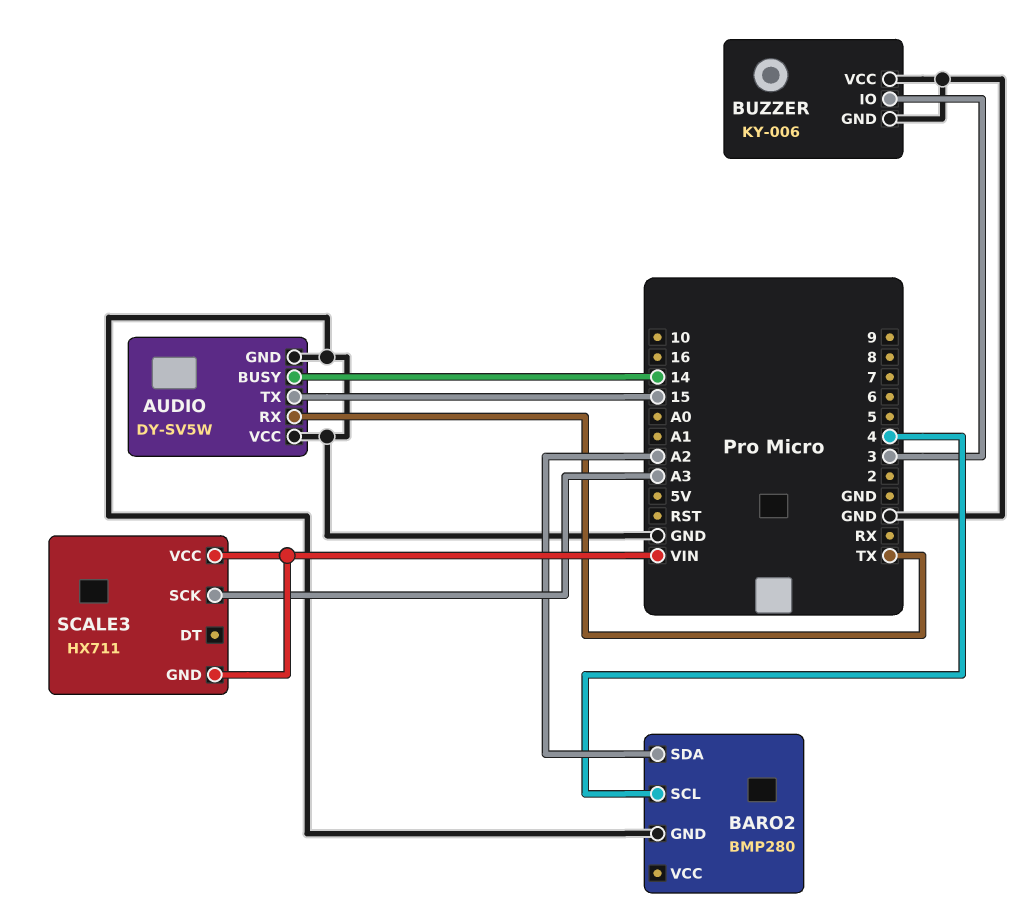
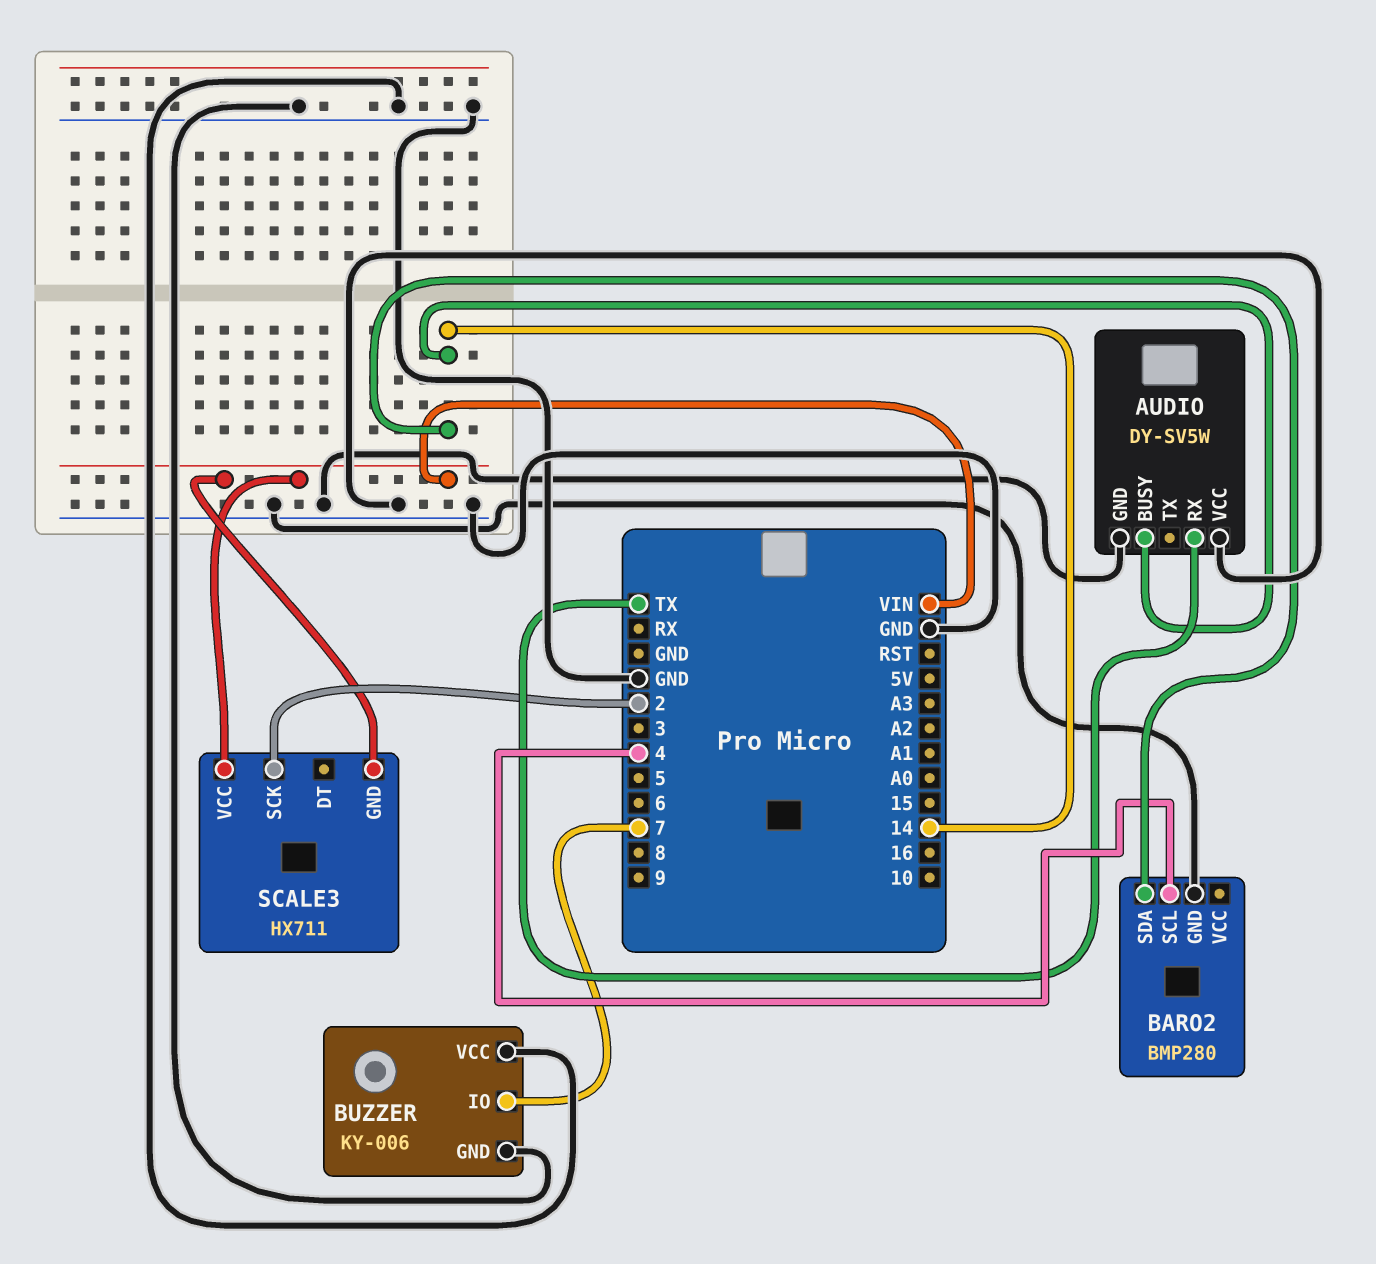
AUDIO pin TX: 15 -> none
BARO2 pin SDA: A2 -> 14
BUZZER pin IO: 3 -> 7
SCALE3 pin SCK: A3 -> 2

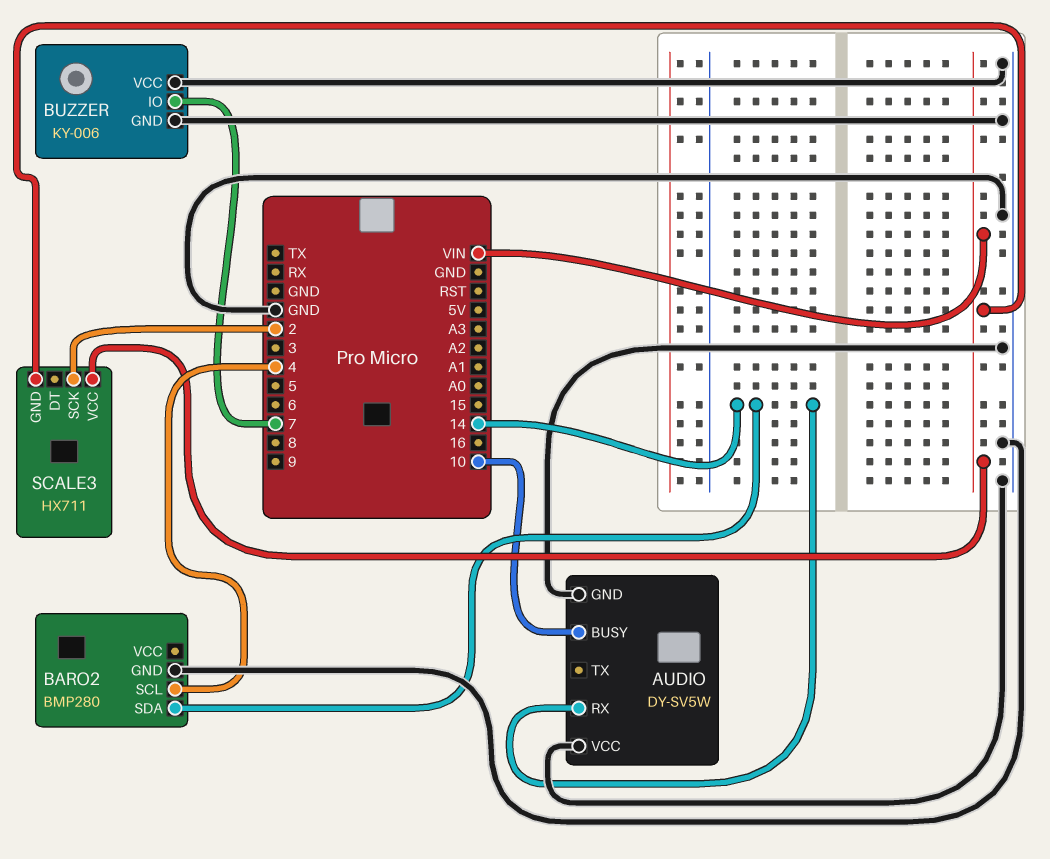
AUDIO pin BUSY: 14 -> 10
AUDIO pin RX: TX -> 14

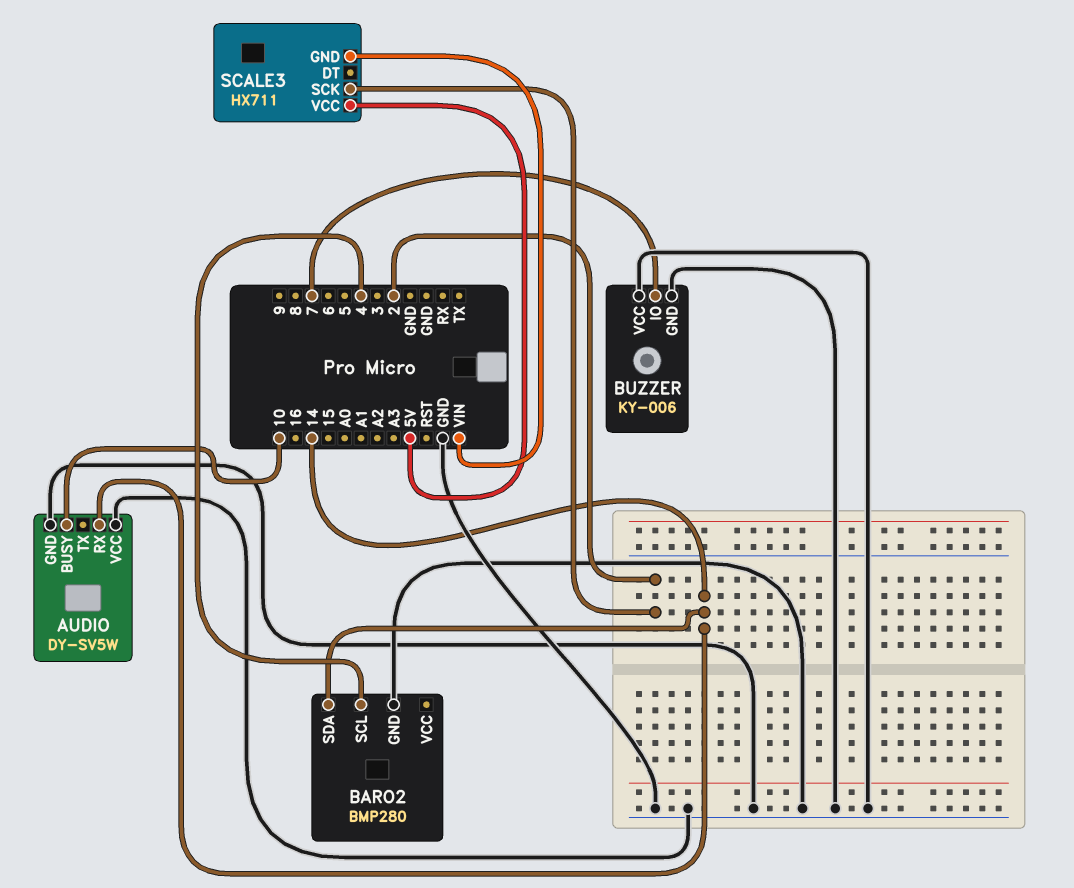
SCALE3 pin VCC: VIN -> 5V

